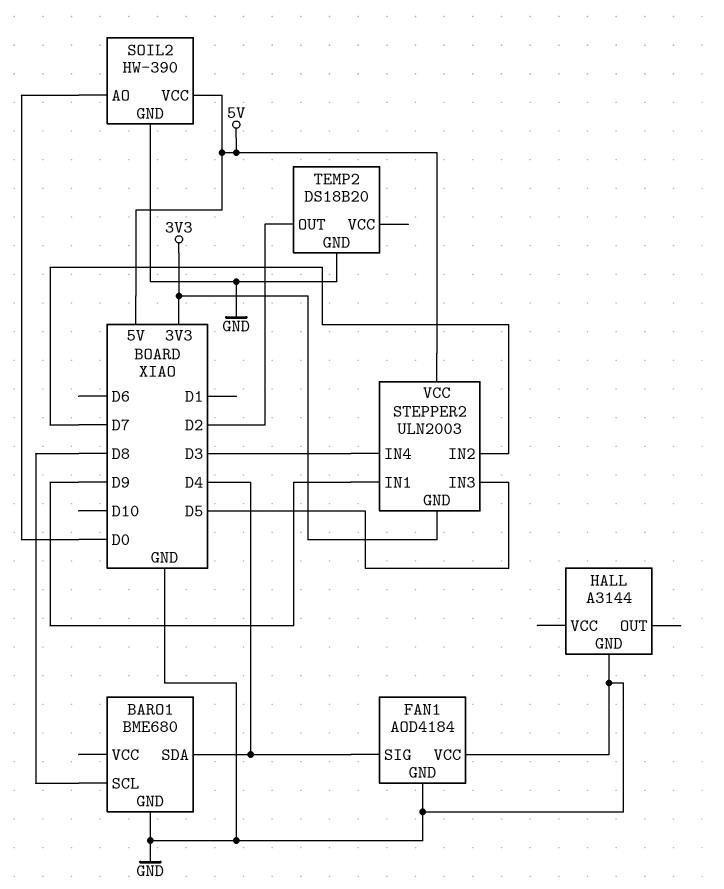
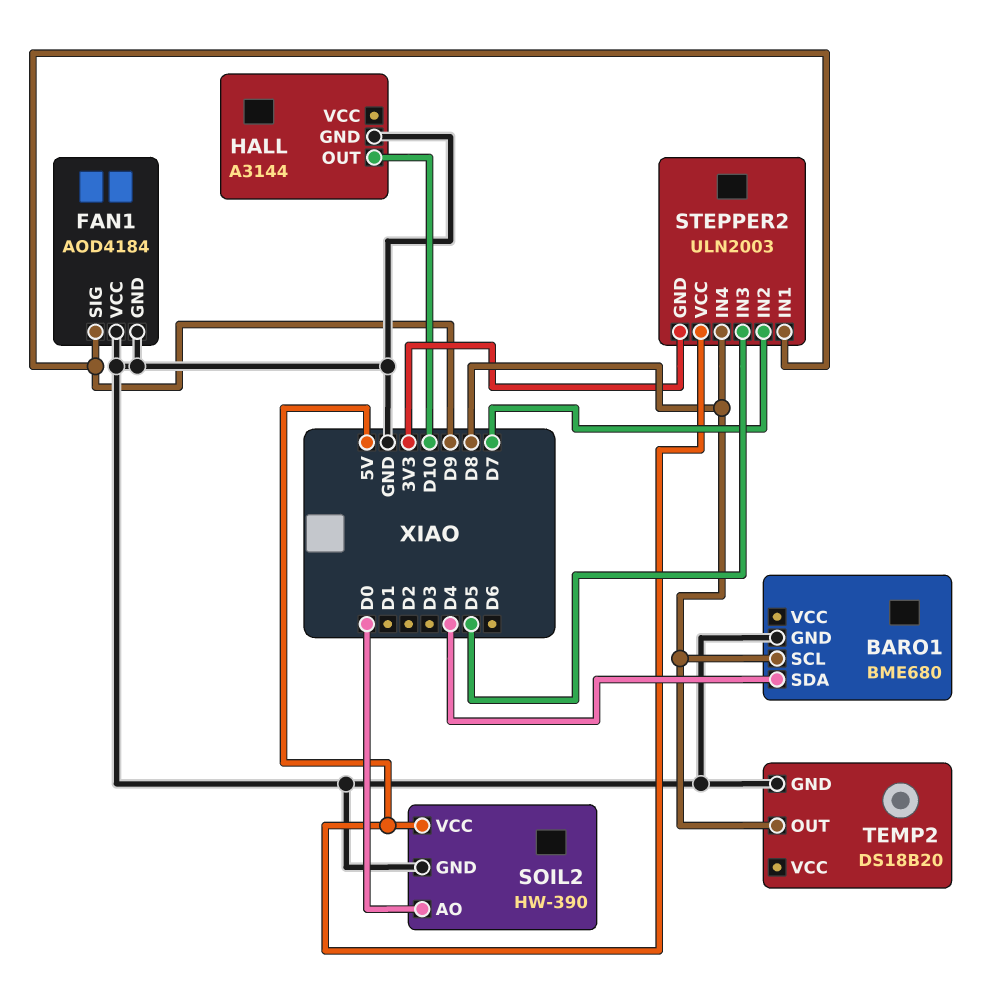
FAN1 pin SIG: D4 -> D9
HALL pin OUT: none -> D10
STEPPER2 pin IN4: D3 -> D8
TEMP2 pin OUT: D2 -> D8

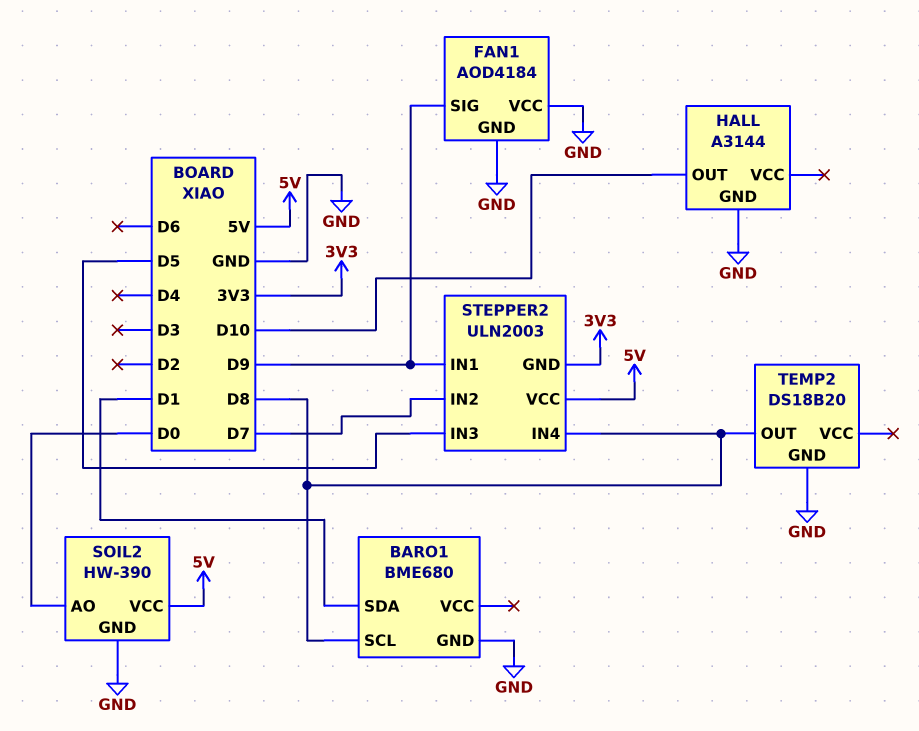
BARO1 pin SDA: D4 -> D1

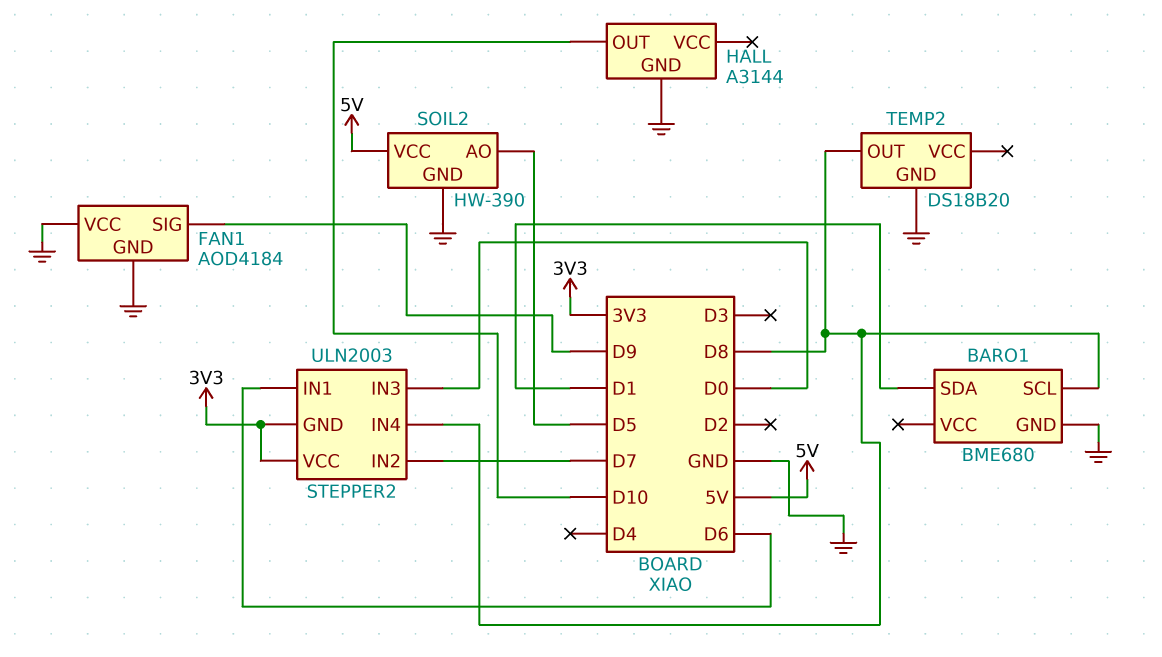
SOIL2 pin AO: D0 -> D5
STEPPER2 pin IN1: D9 -> D6
STEPPER2 pin IN3: D5 -> D0
STEPPER2 pin VCC: 5V -> 3V3

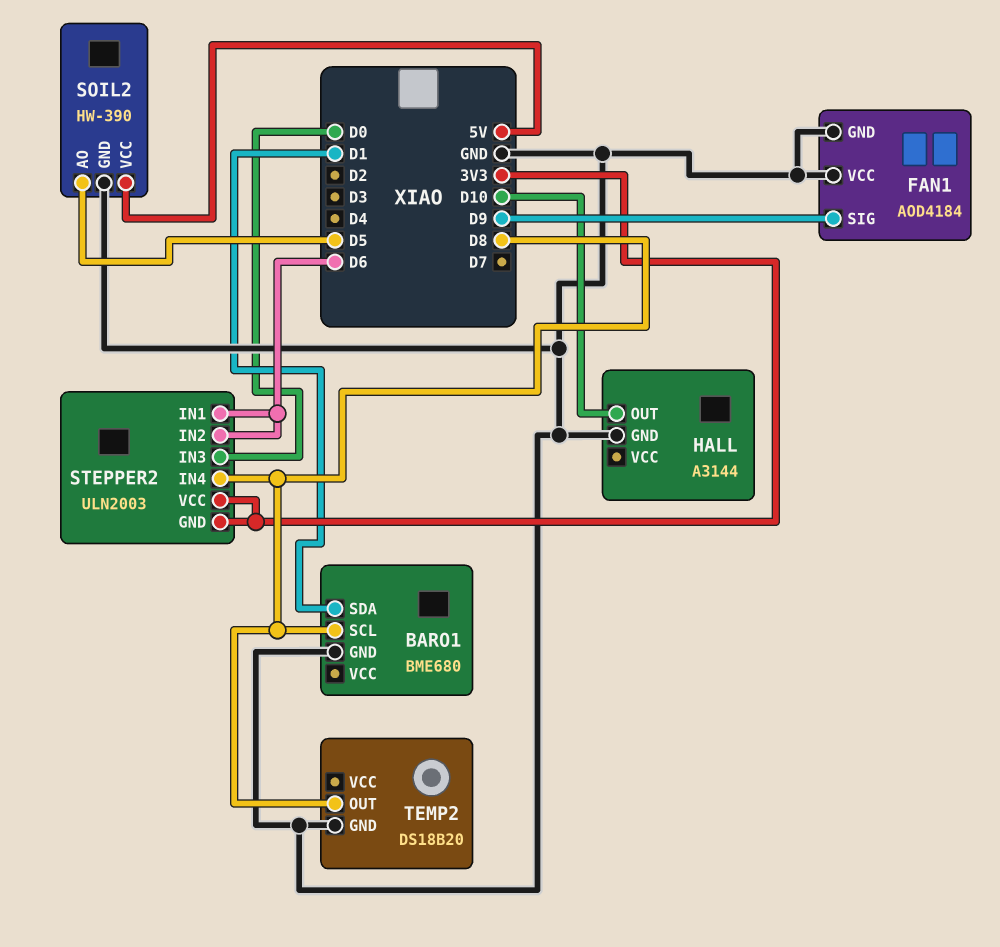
STEPPER2 pin IN2: D7 -> D6

